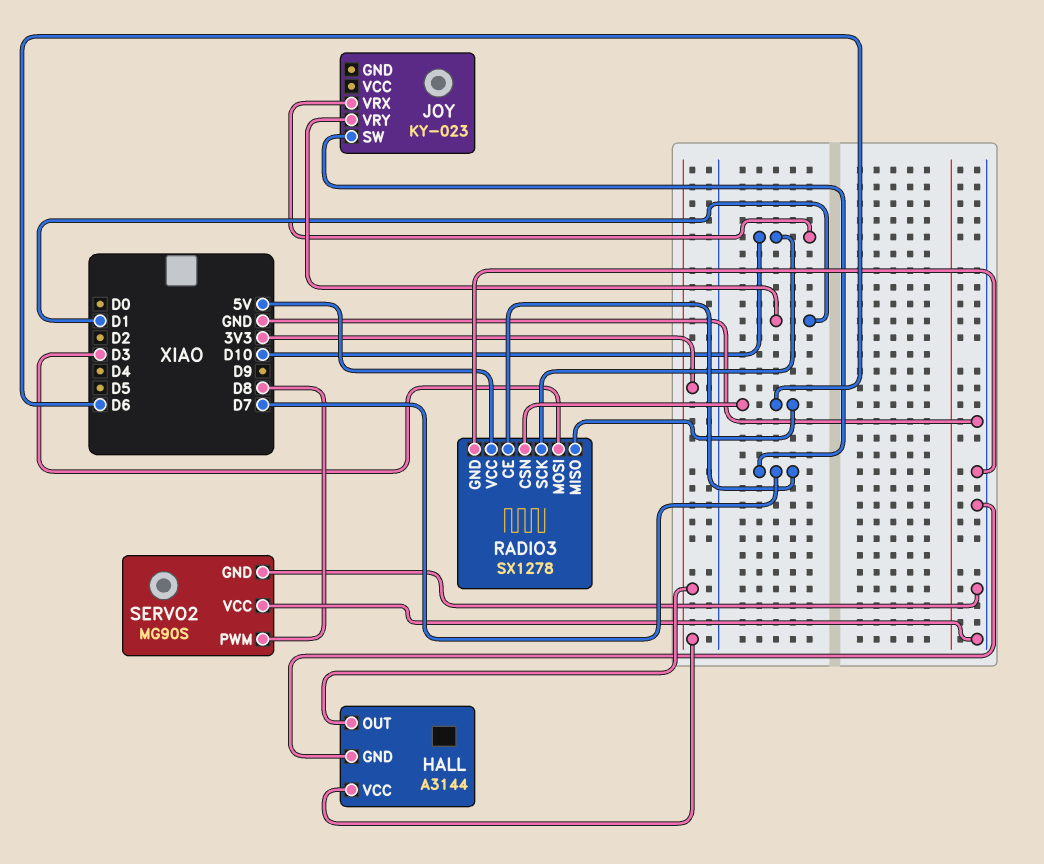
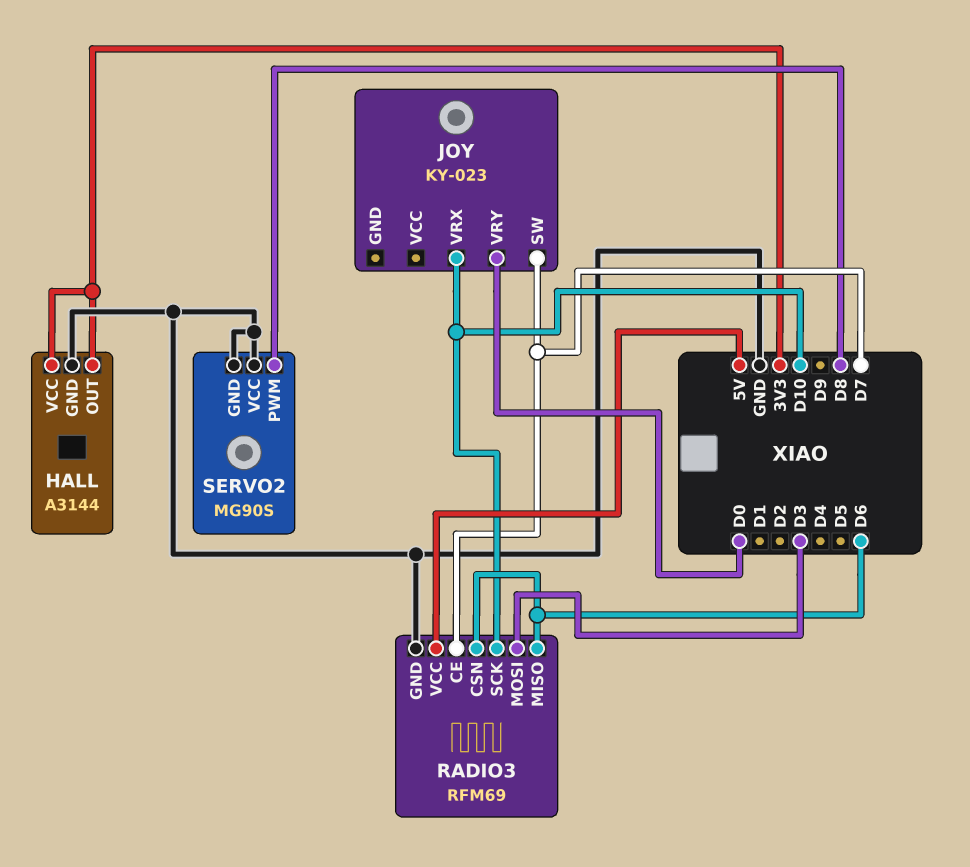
JOY pin VRY: D1 -> D0
RADIO3: SX1278 -> RFM69

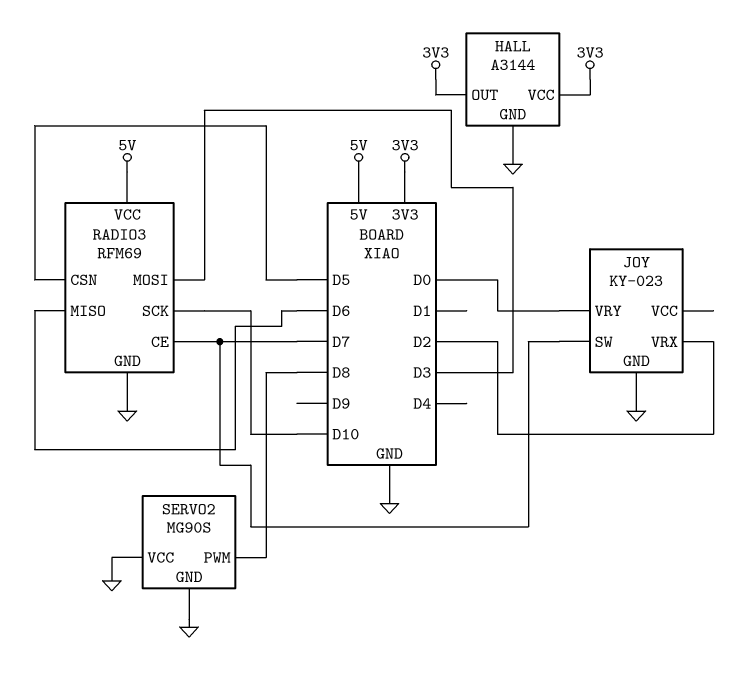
JOY pin GND: none -> GND
JOY pin VRX: D10 -> D2
RADIO3 pin CSN: D6 -> D5

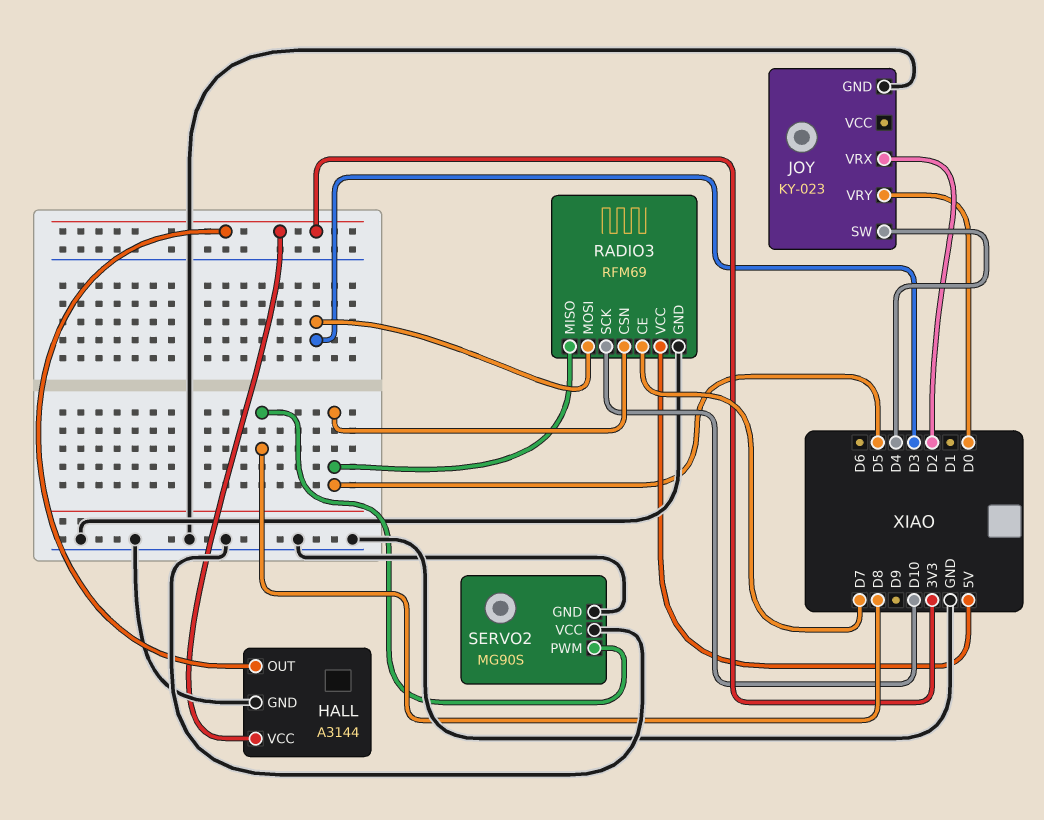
JOY pin SW: D7 -> D4
RADIO3 pin MISO: D6 -> D5

